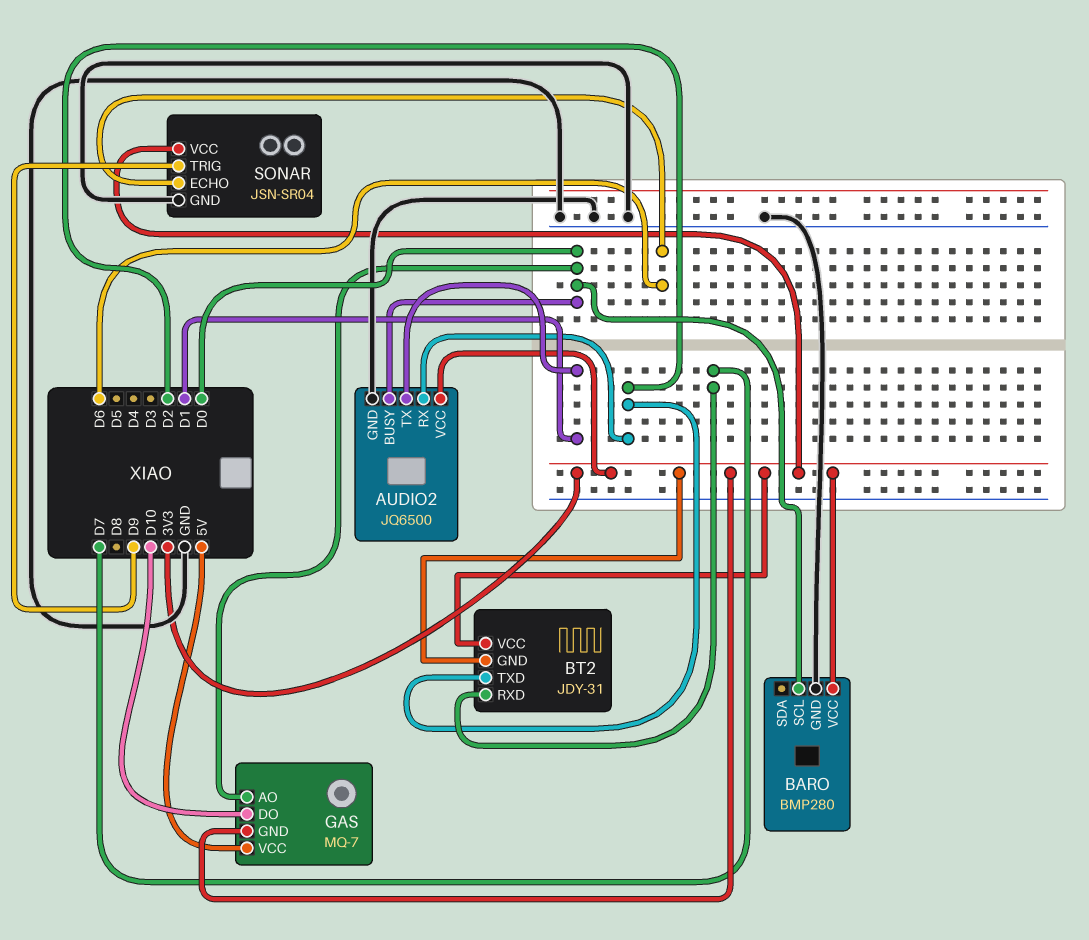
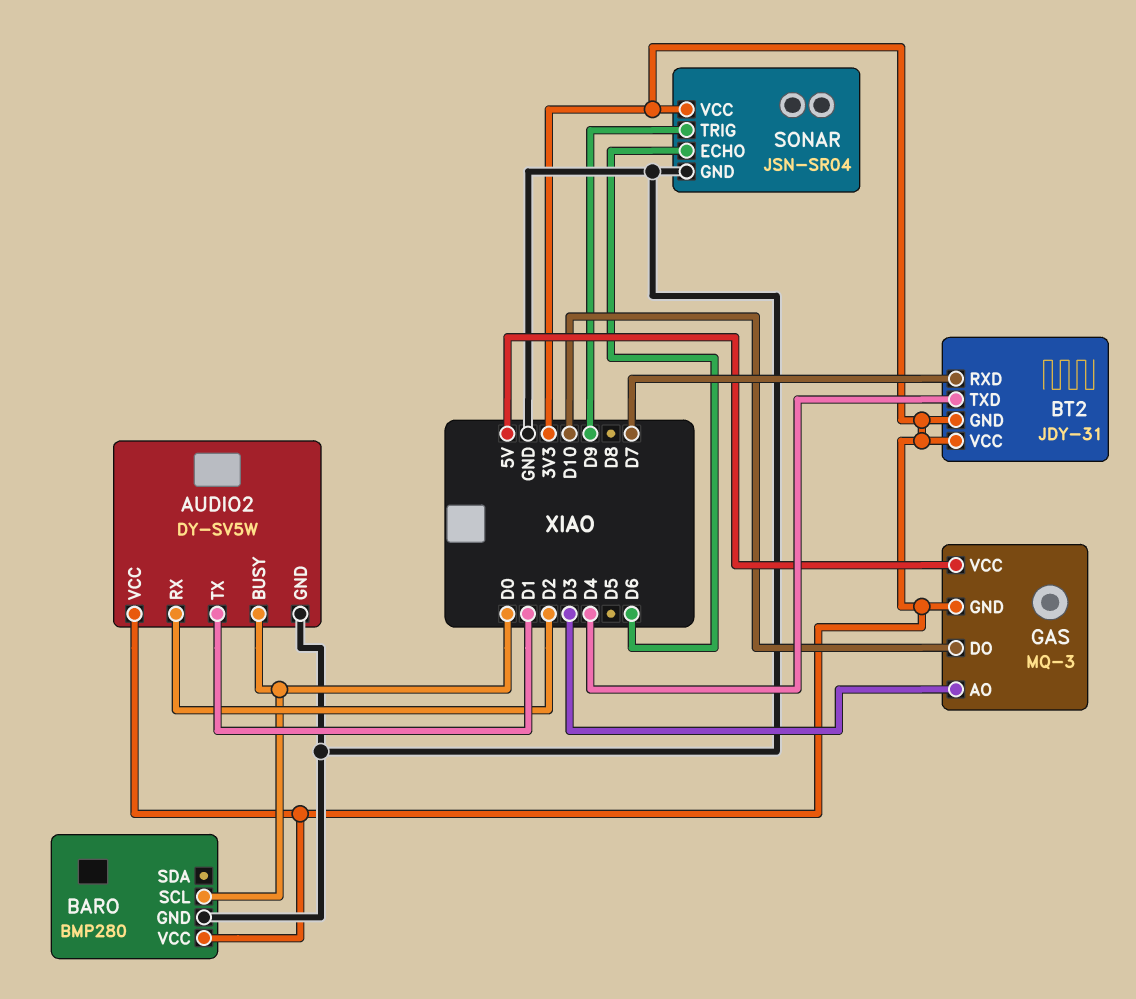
AUDIO2: JQ6500 -> DY-SV5W
BT2 pin TXD: D2 -> D4
GAS: MQ-7 -> MQ-3
GAS pin AO: D0 -> D3

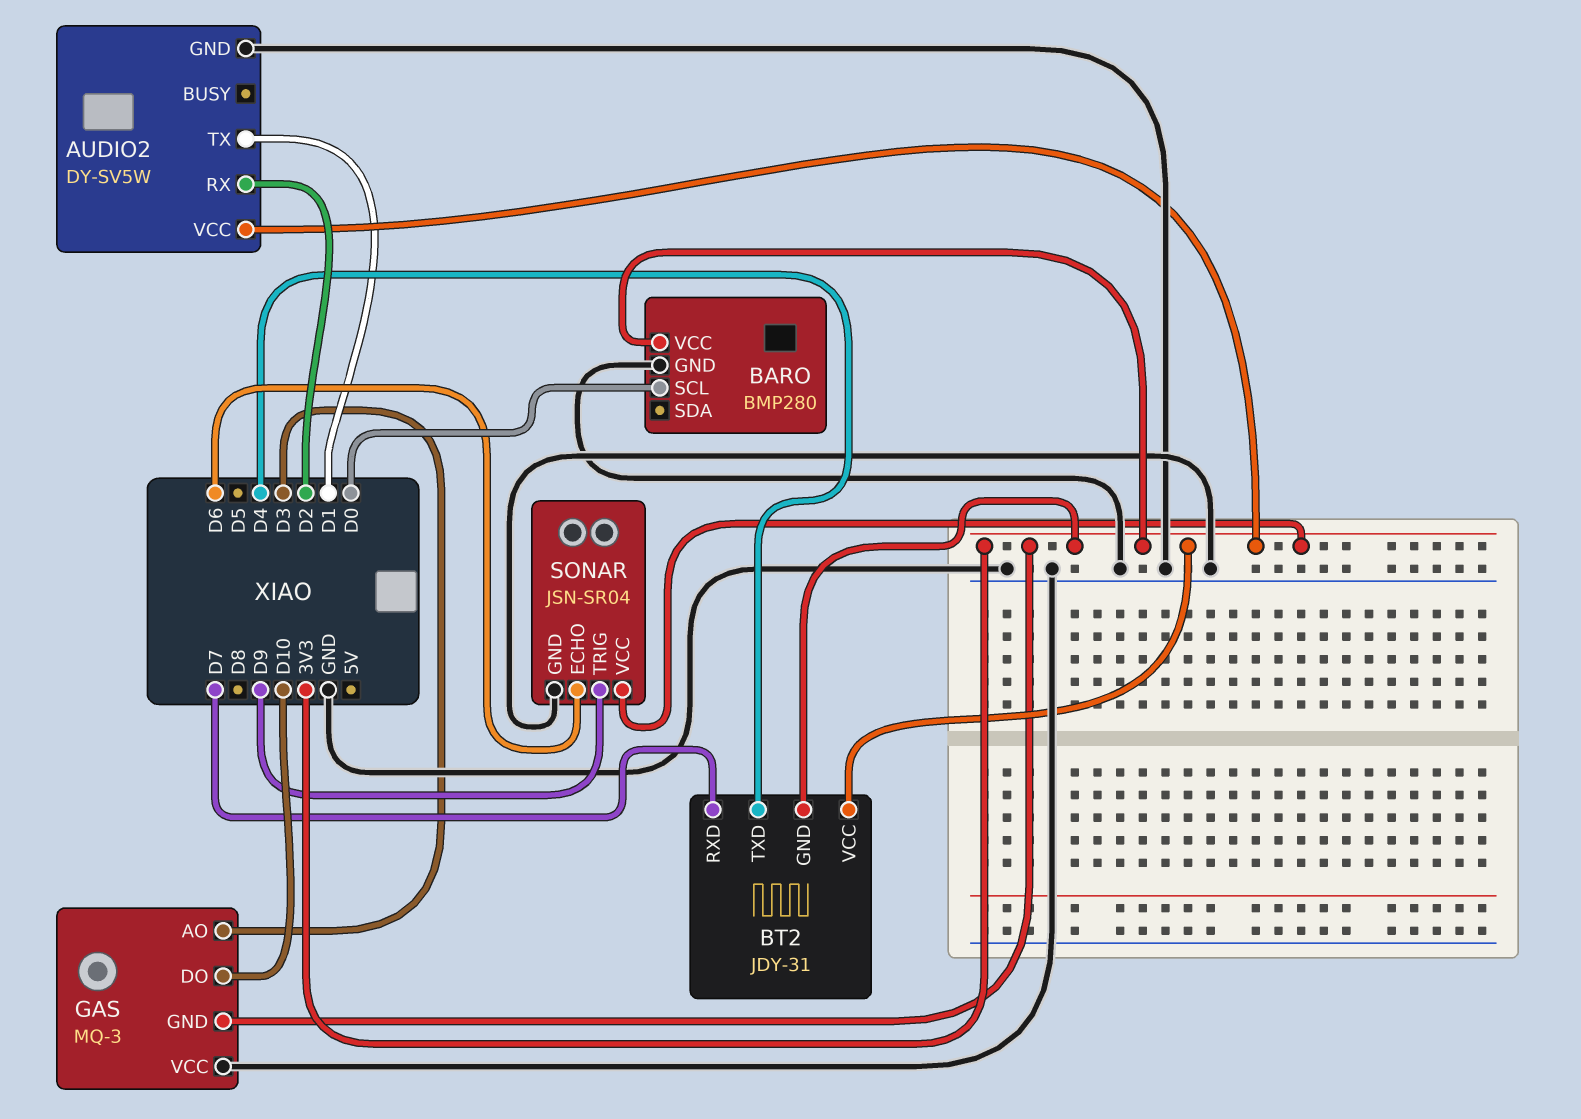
AUDIO2 pin BUSY: D0 -> none
GAS pin VCC: 5V -> GND

